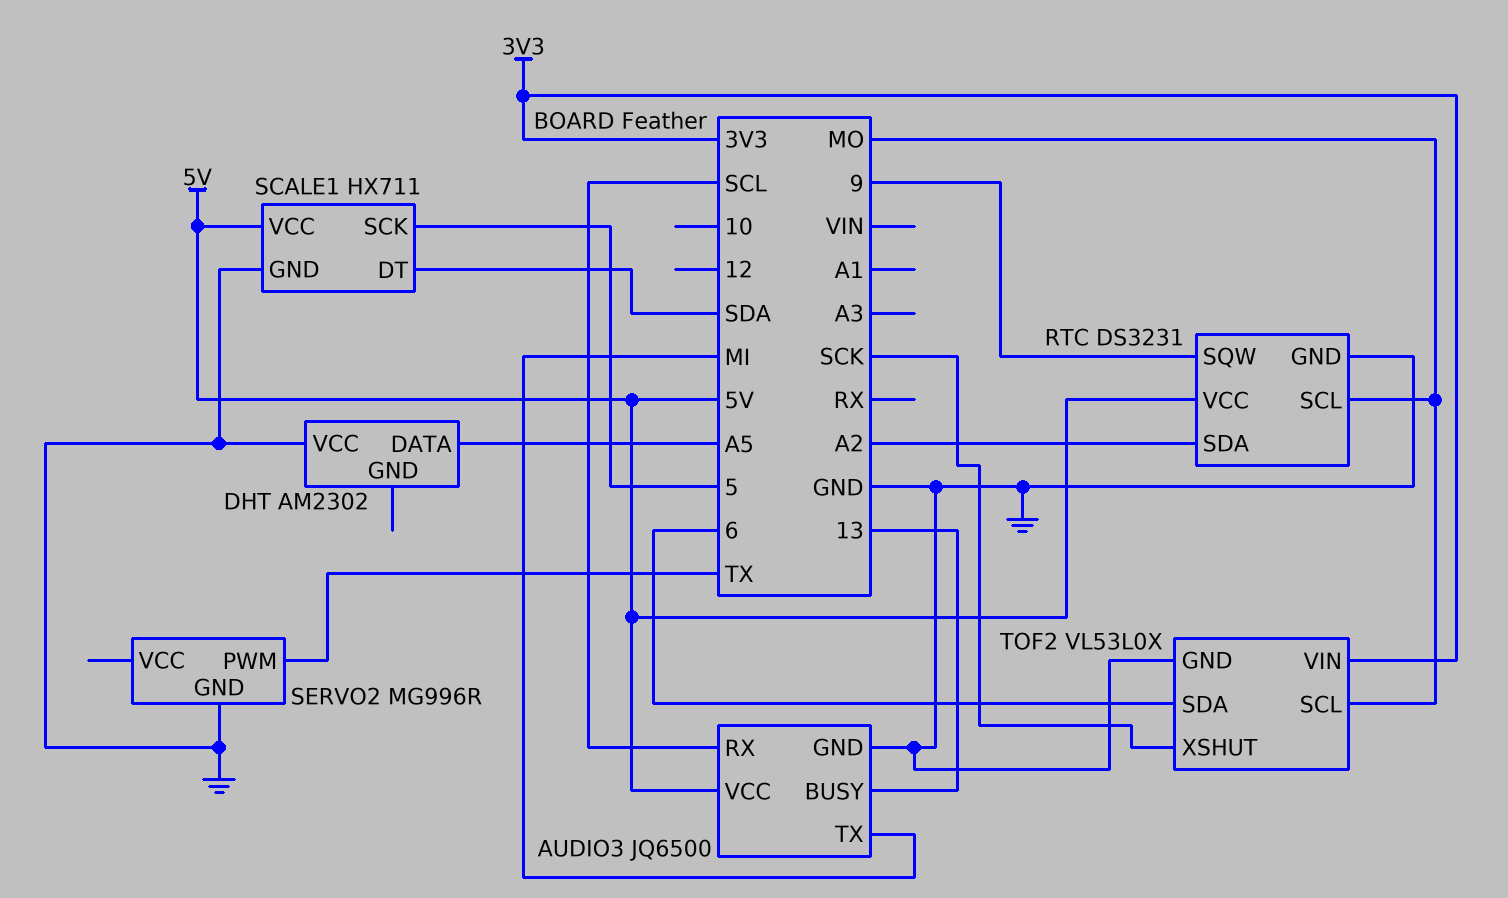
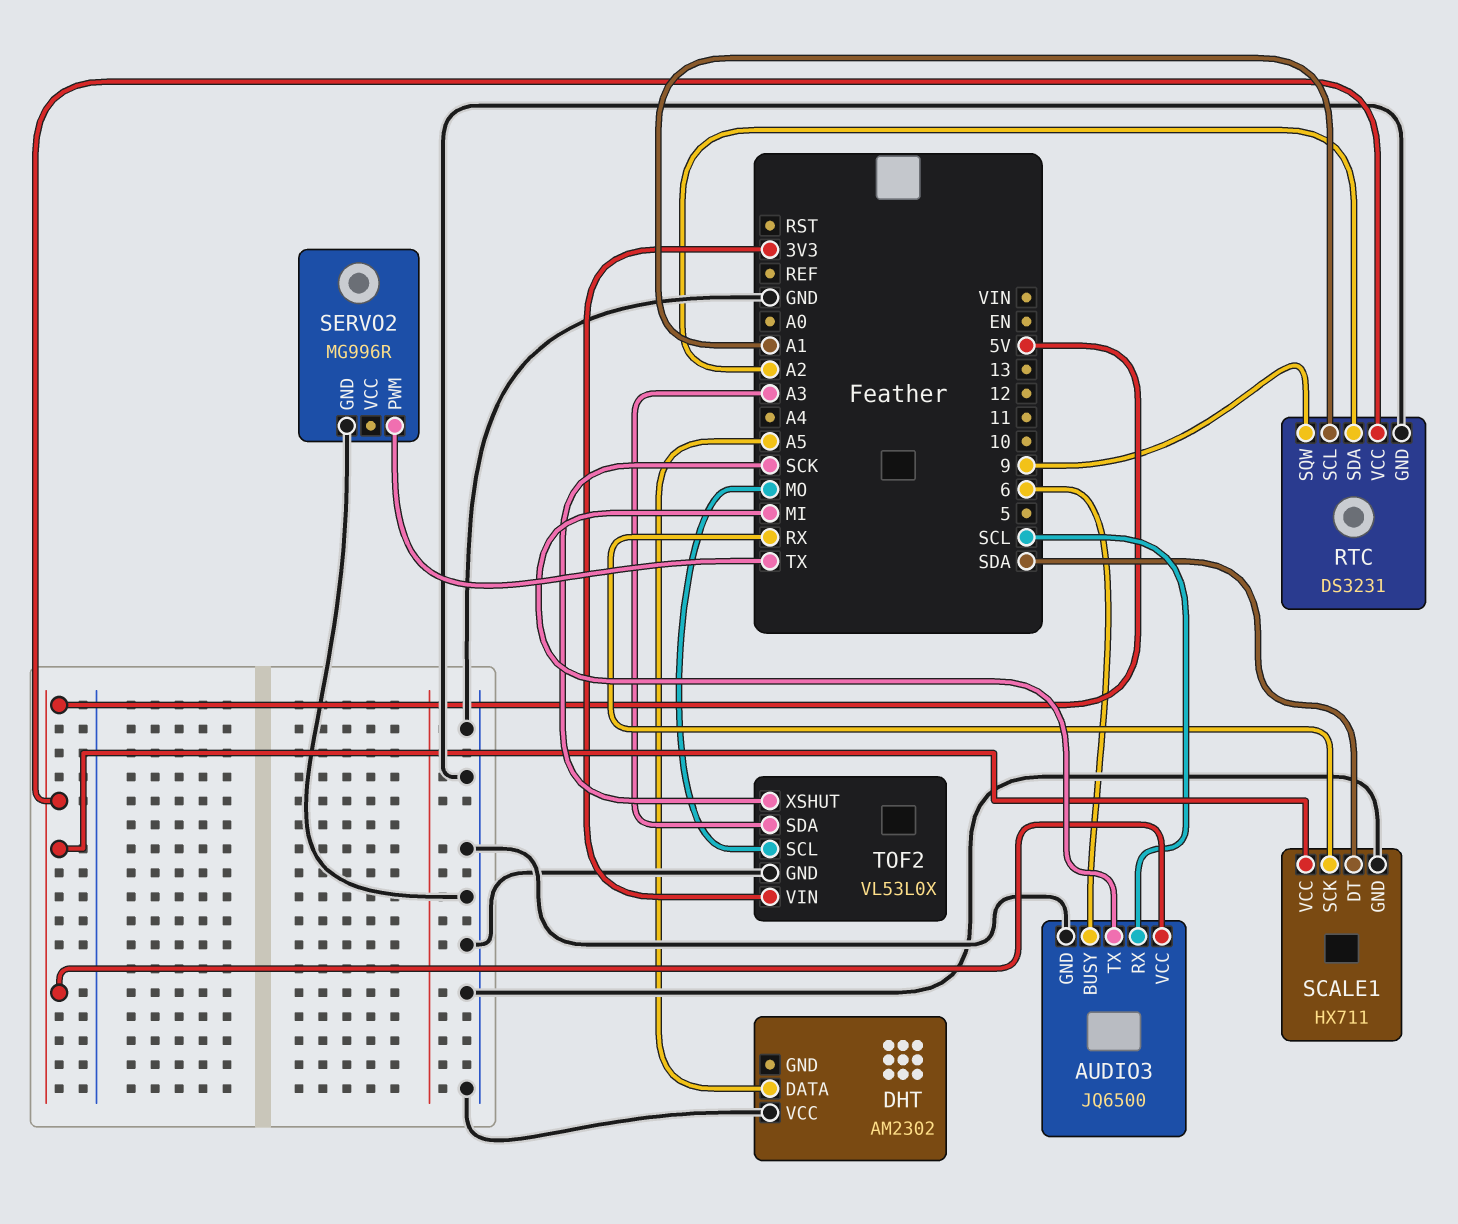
AUDIO3 pin BUSY: 13 -> 6
RTC pin SCL: MO -> A1
SCALE1 pin SCK: 5 -> RX
TOF2 pin SDA: 6 -> A3

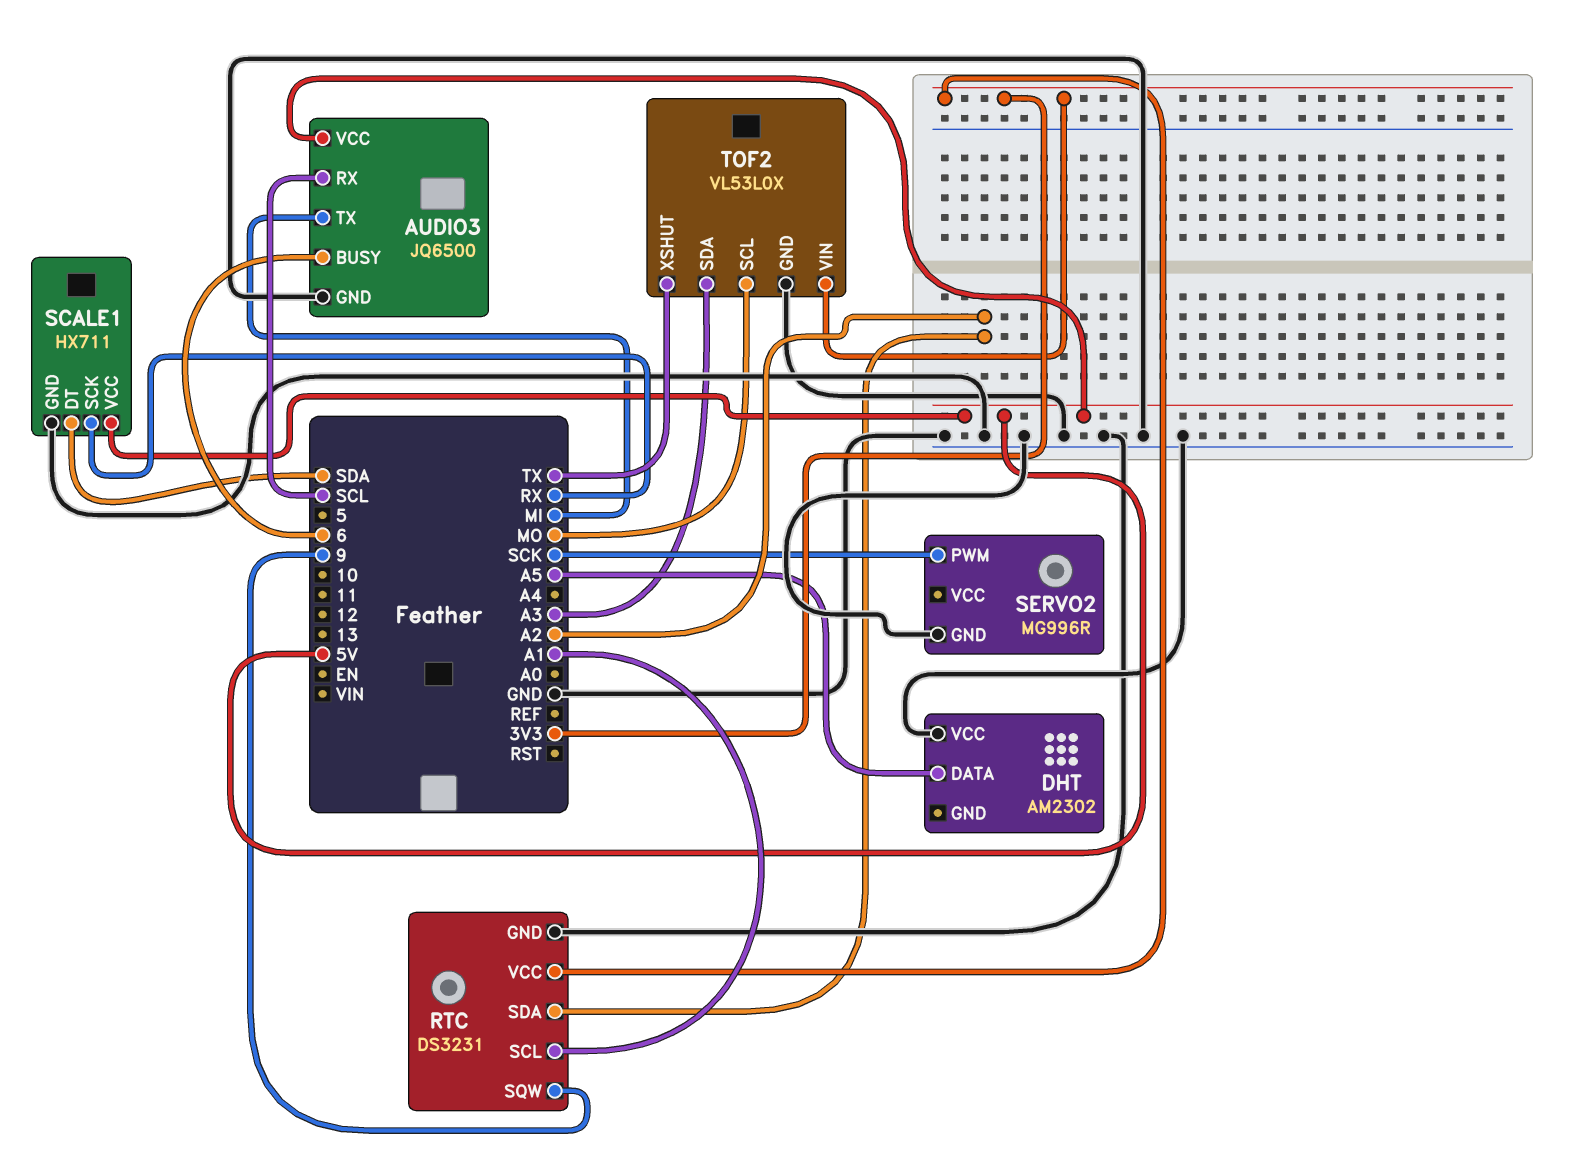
RTC pin VCC: 5V -> 3V3
SERVO2 pin PWM: TX -> SCK
TOF2 pin XSHUT: SCK -> TX

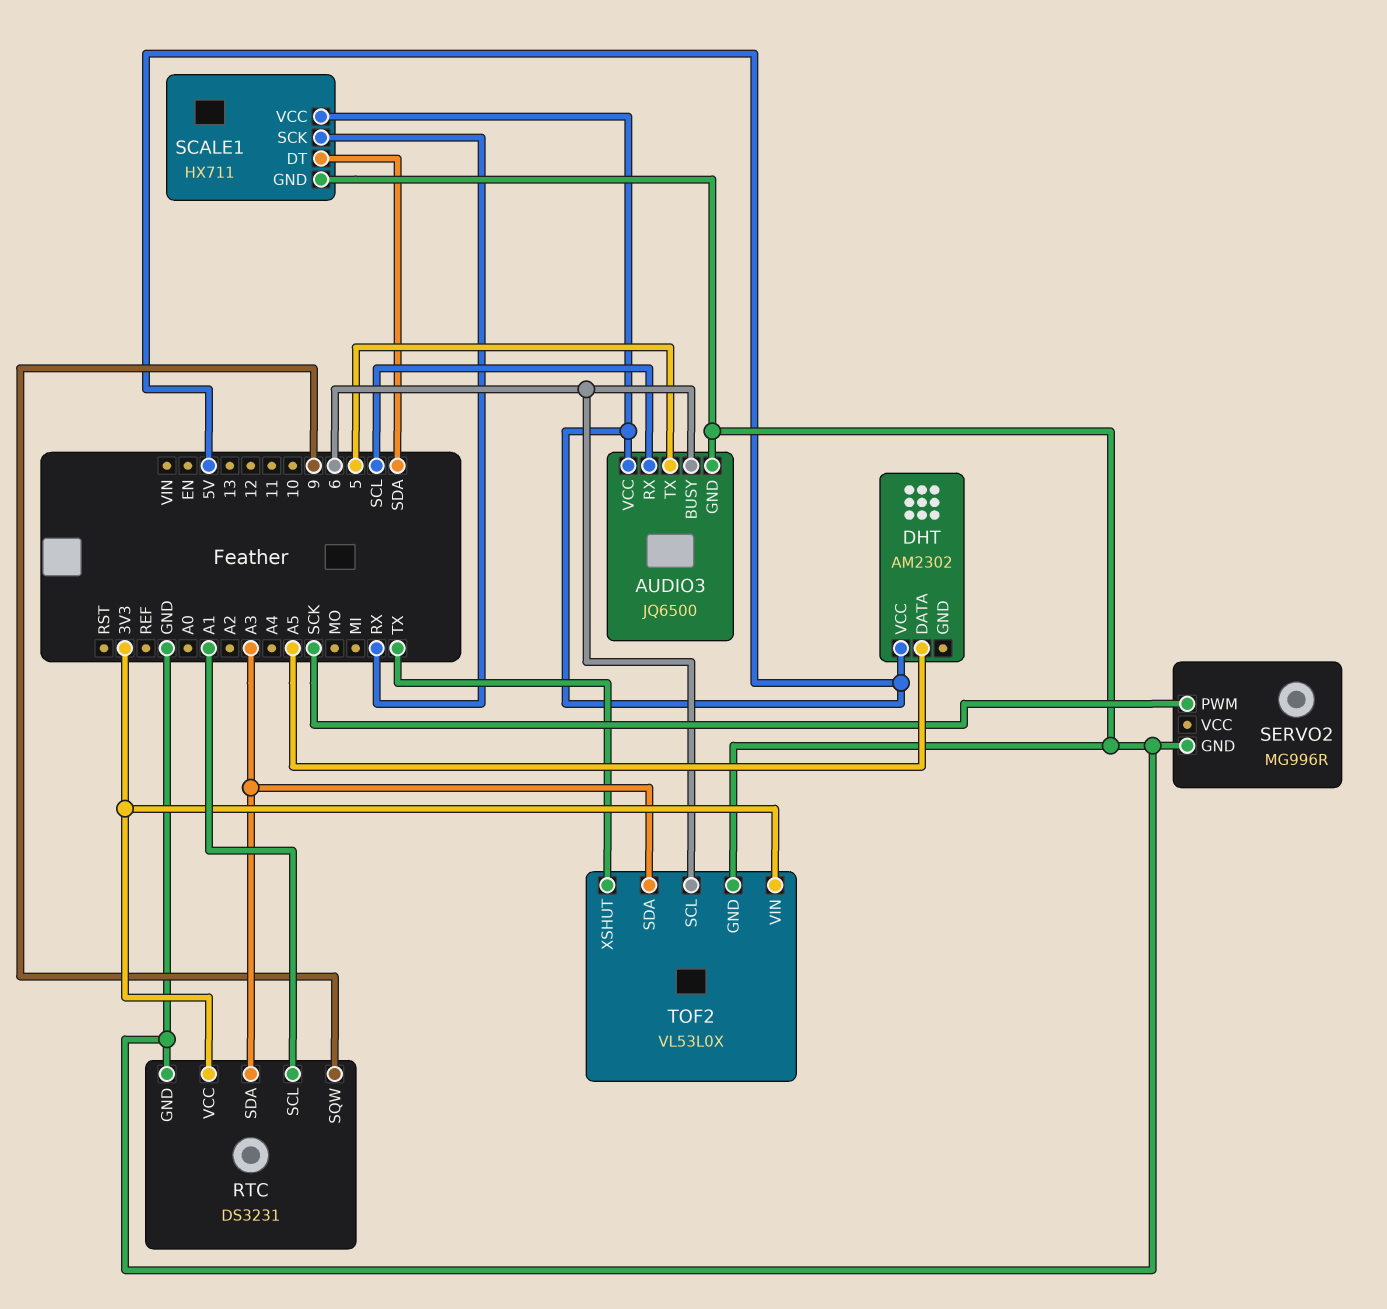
AUDIO3 pin TX: MI -> 5
DHT pin VCC: GND -> 5V
RTC pin SDA: A2 -> A3
TOF2 pin SCL: MO -> 6

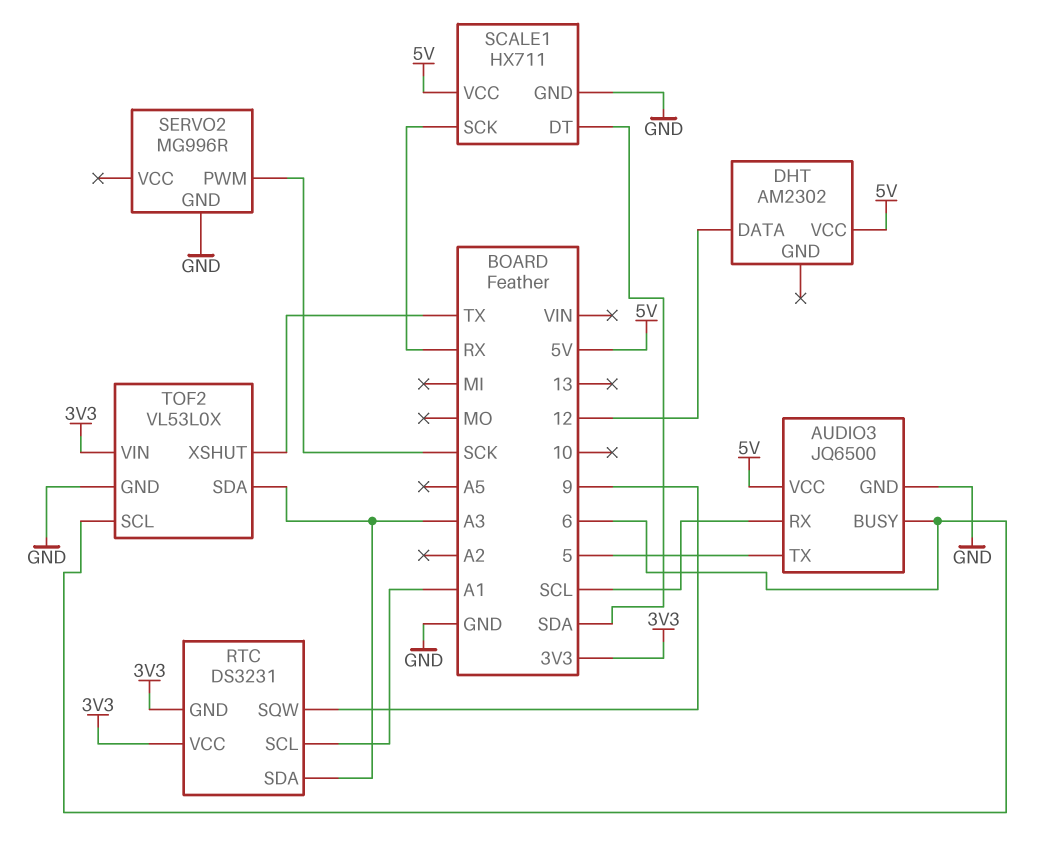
DHT pin DATA: A5 -> 12
RTC pin GND: GND -> 3V3

